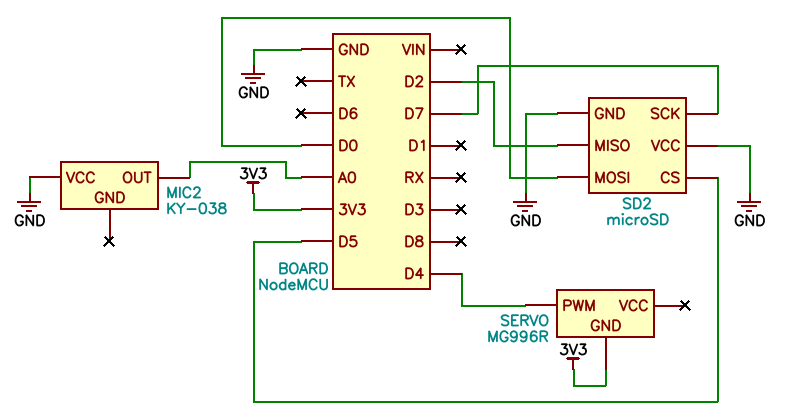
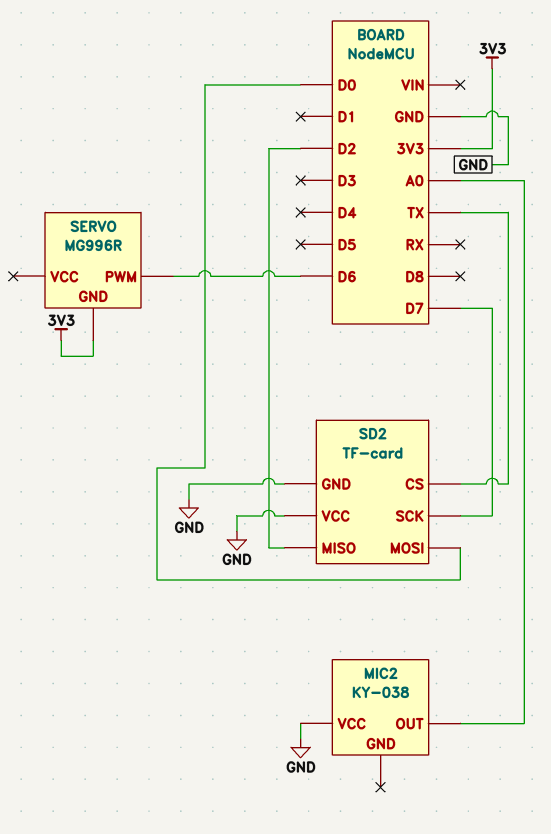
SD2: microSD -> TF-card
SD2 pin CS: D5 -> TX
SERVO pin PWM: D4 -> D6

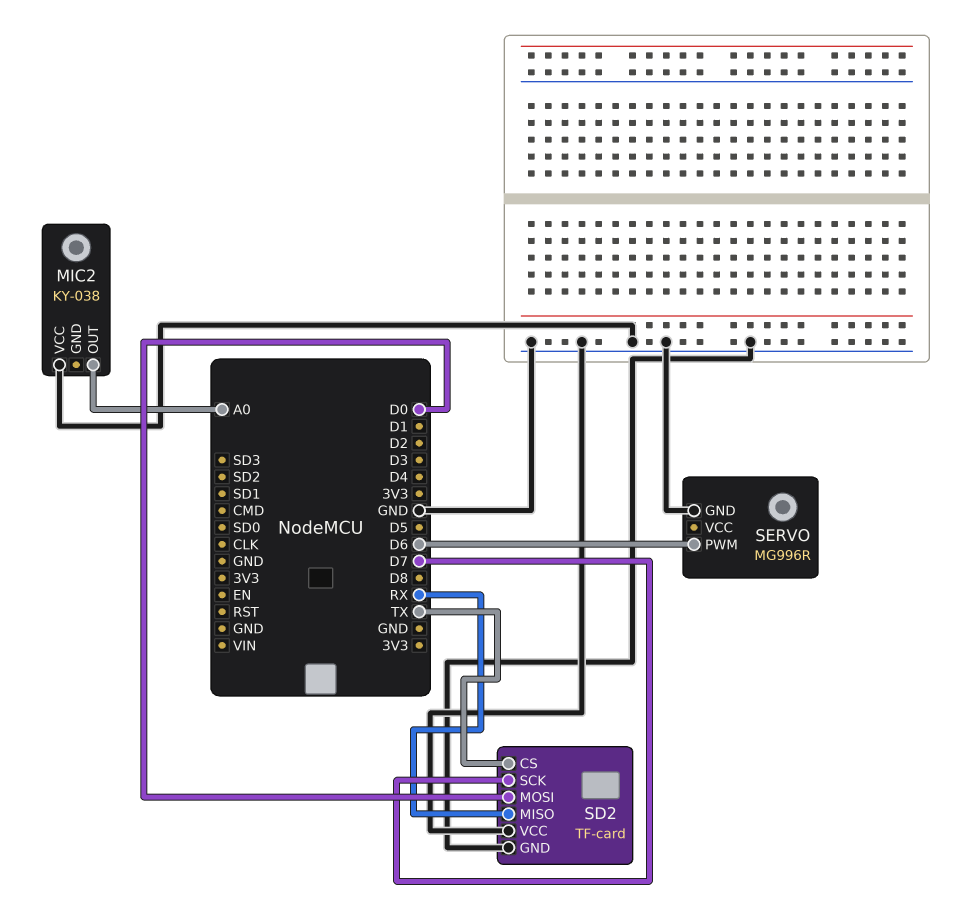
SD2 pin MISO: D2 -> RX
SERVO pin GND: 3V3 -> GND

